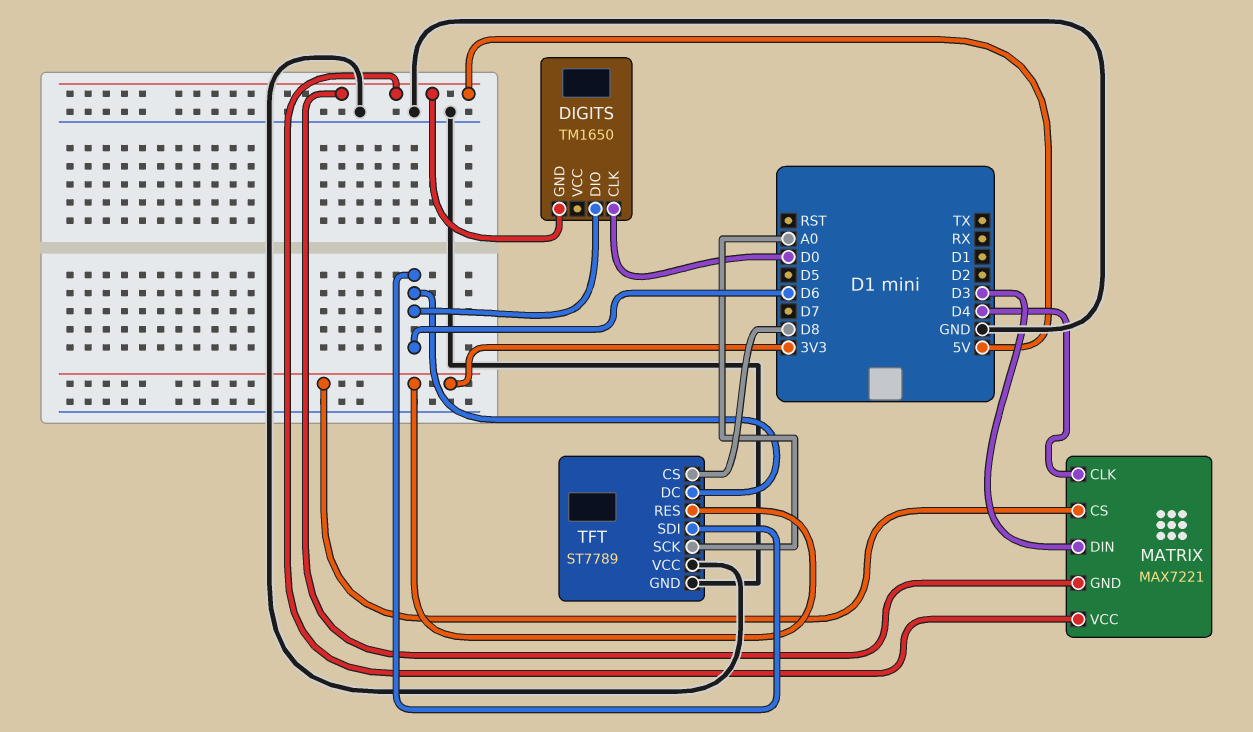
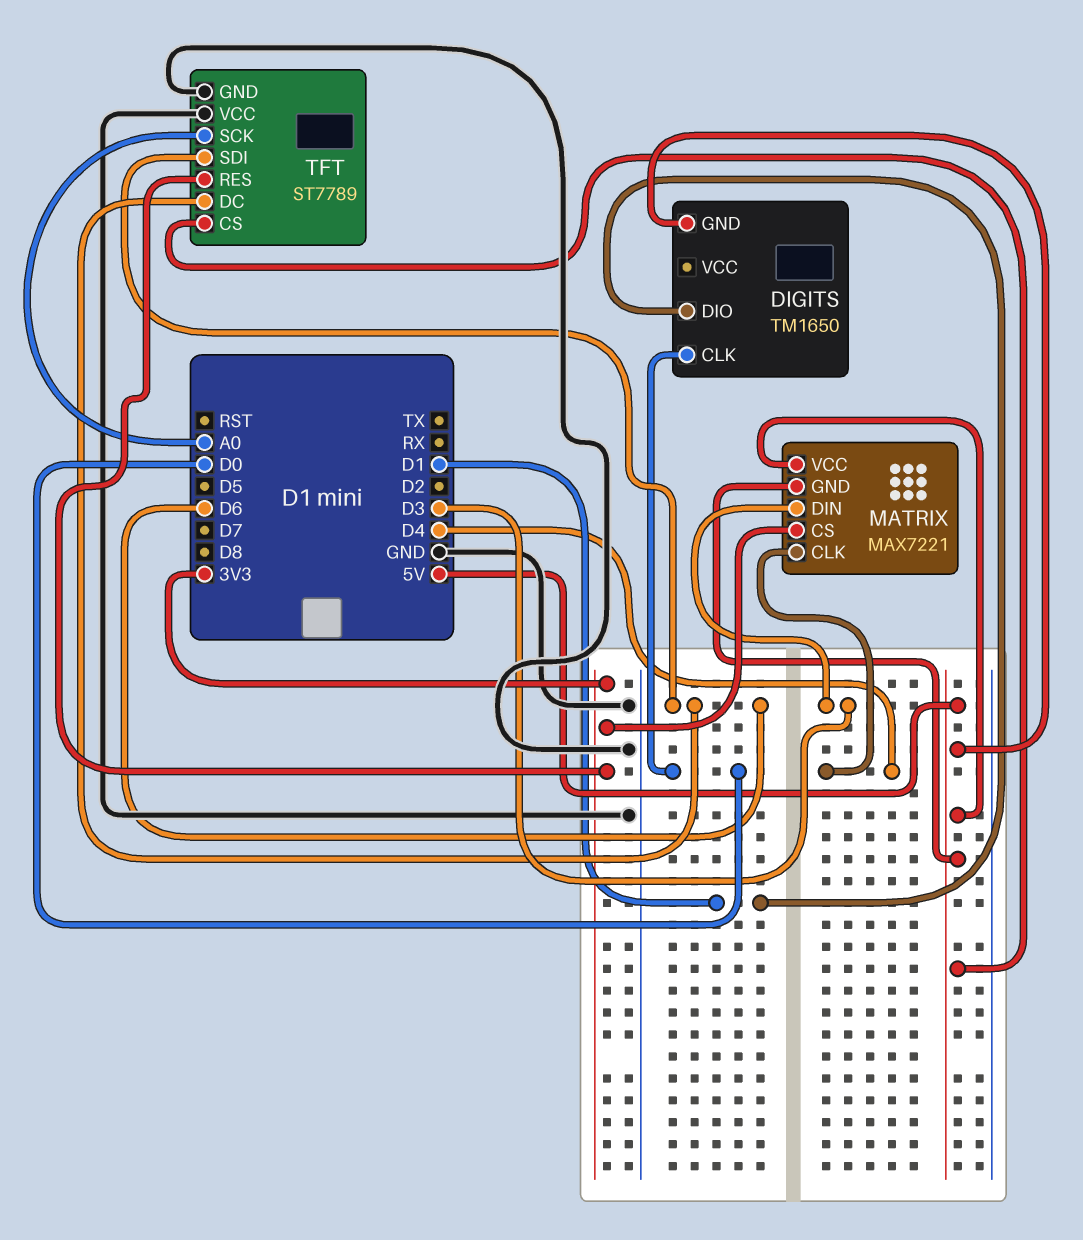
DIGITS pin DIO: D6 -> D1
TFT pin CS: D8 -> 5V

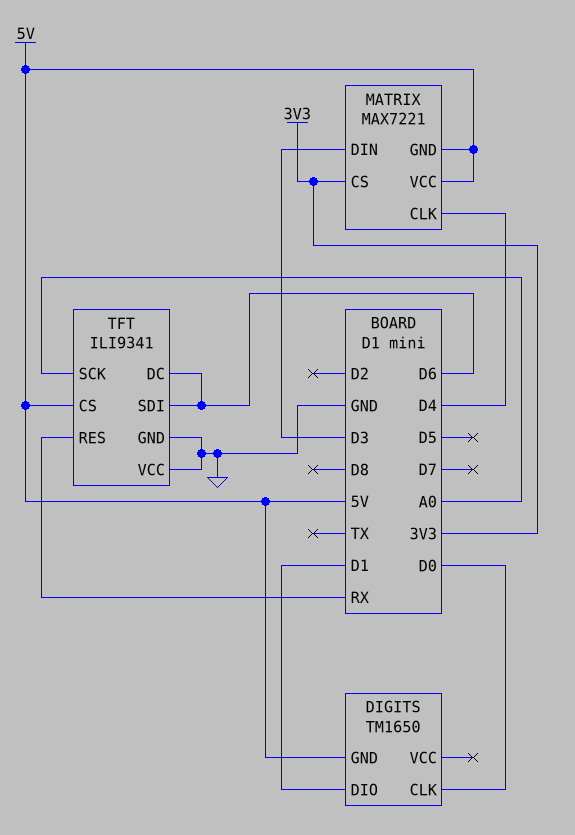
TFT: ST7789 -> ILI9341
TFT pin RES: 3V3 -> RX

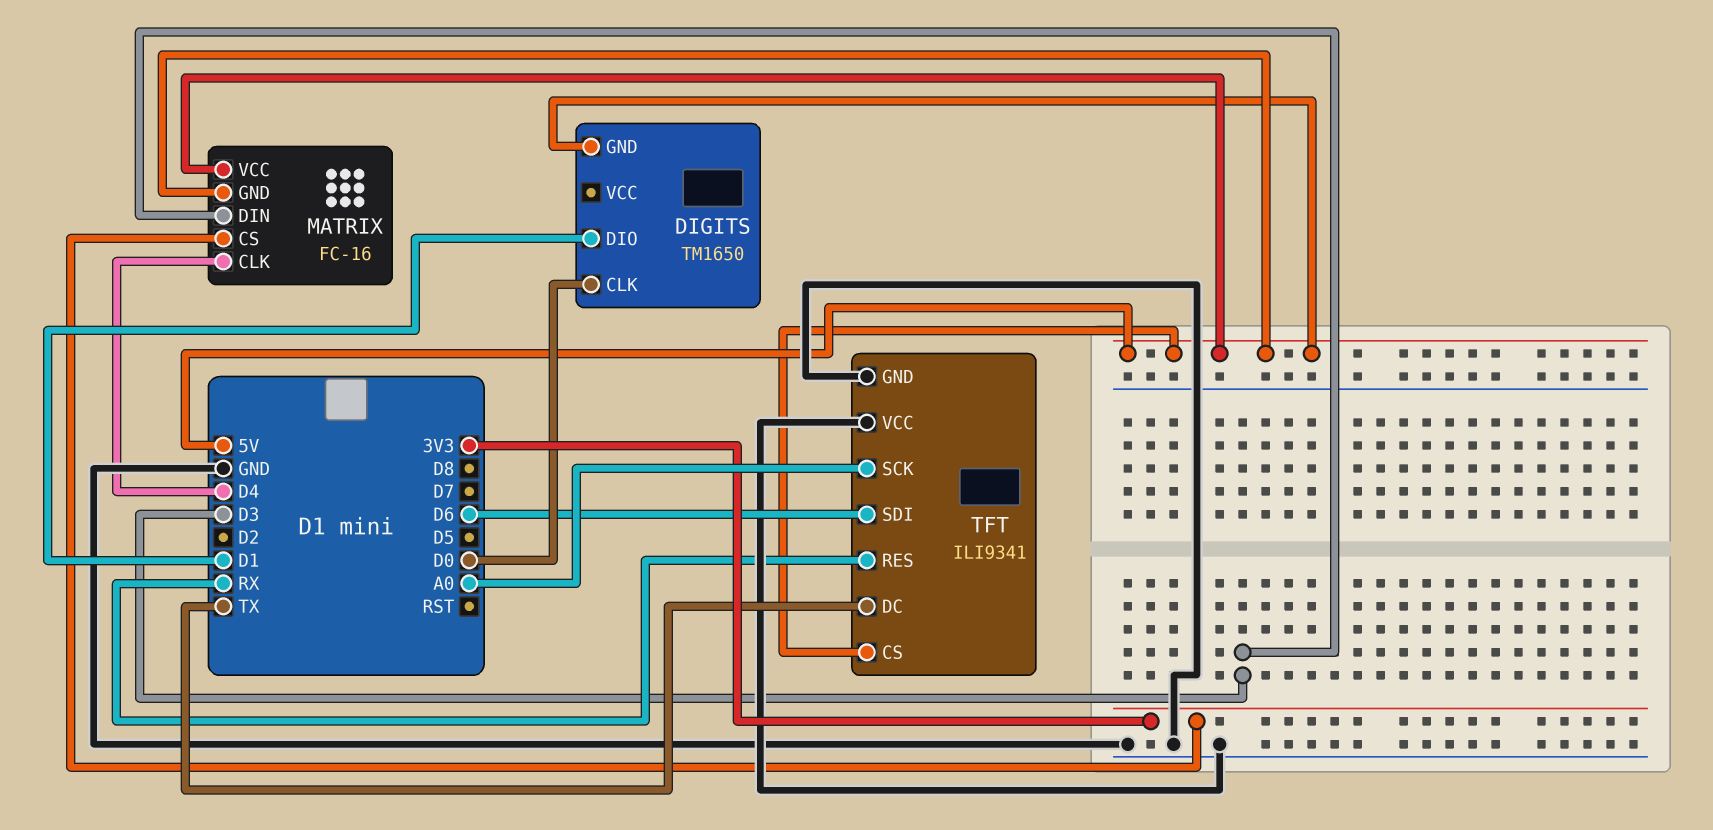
MATRIX: MAX7221 -> FC-16
TFT pin DC: D6 -> TX

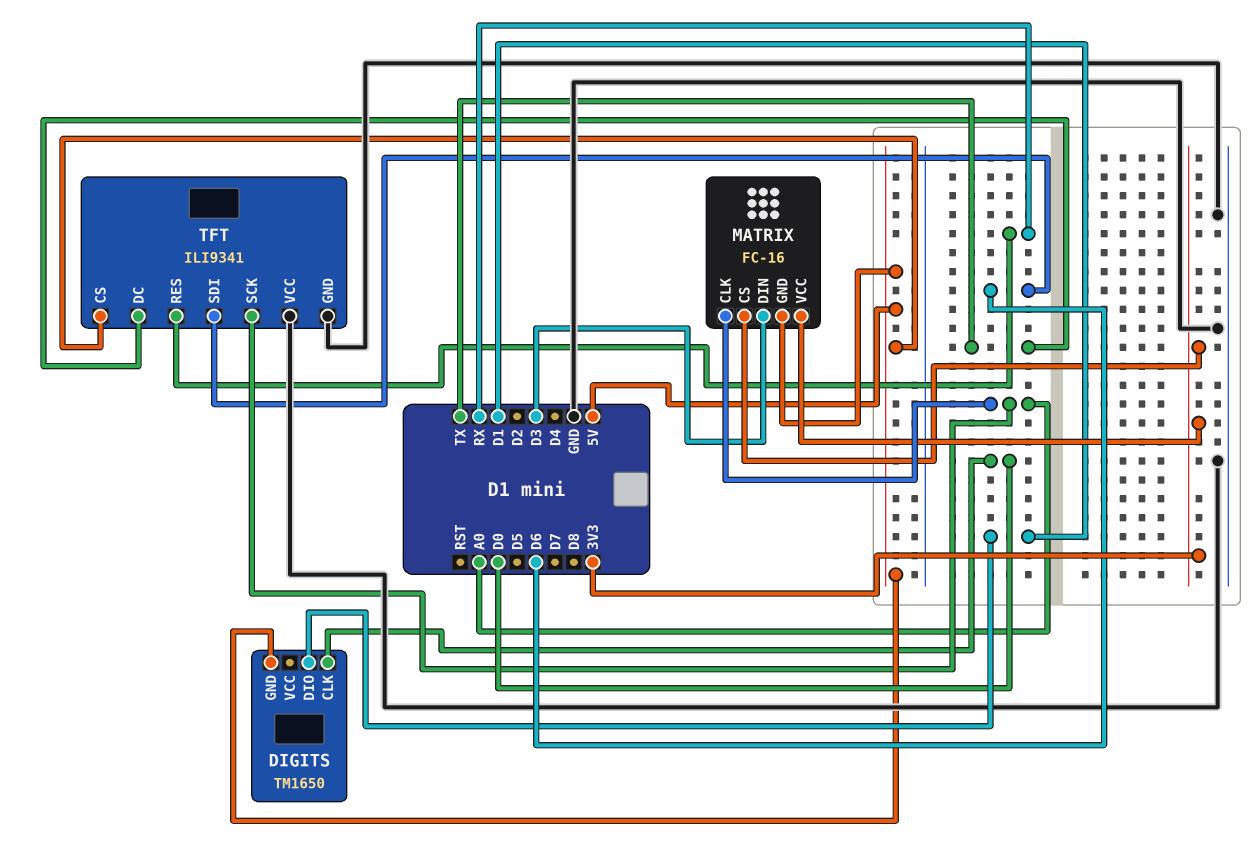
MATRIX pin CLK: D4 -> A0
MATRIX pin VCC: 5V -> 3V3

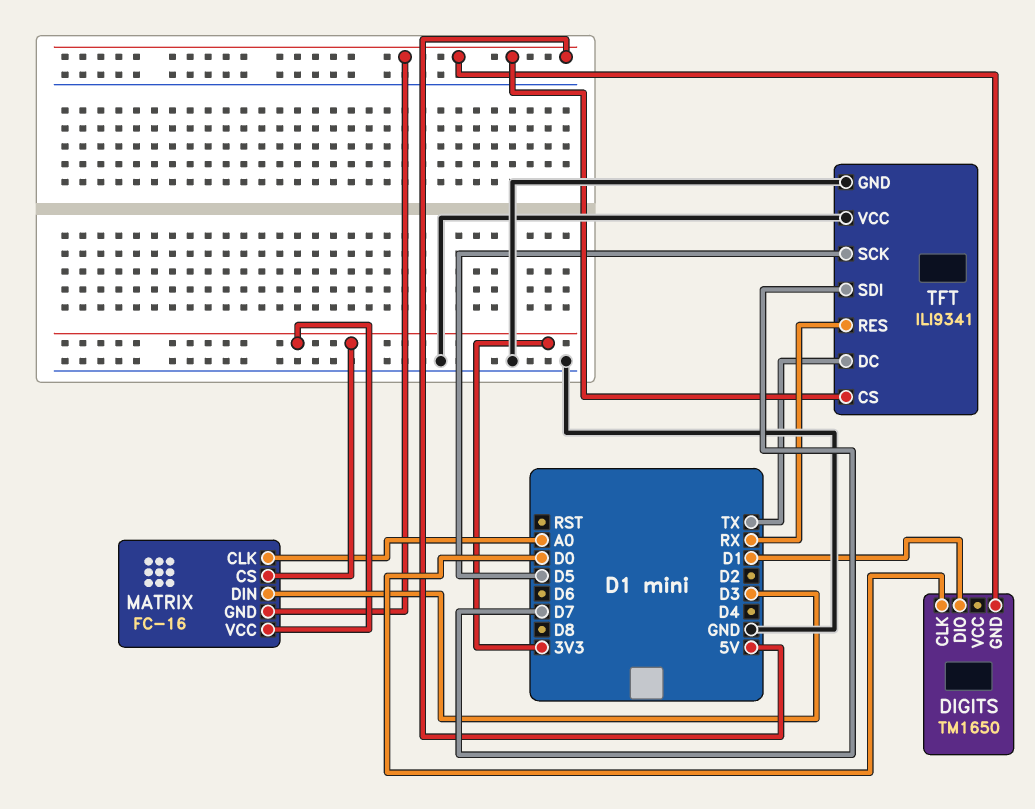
TFT pin SCK: A0 -> D5
TFT pin SDI: D6 -> D7

